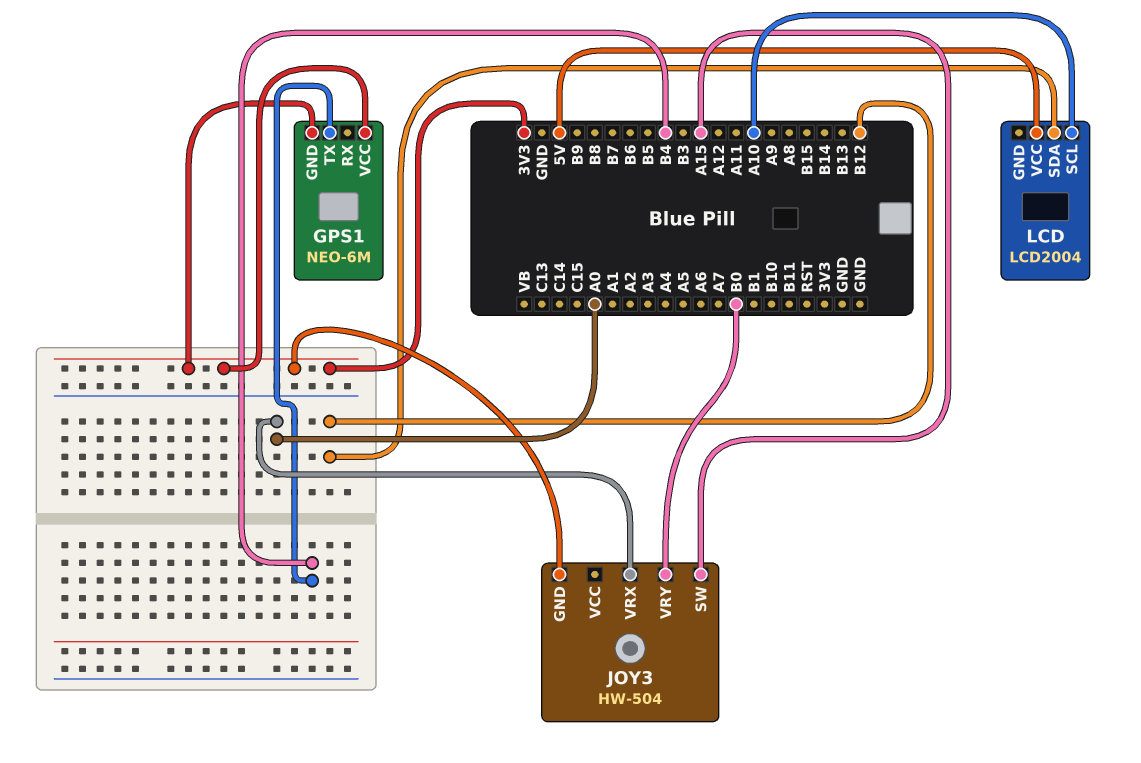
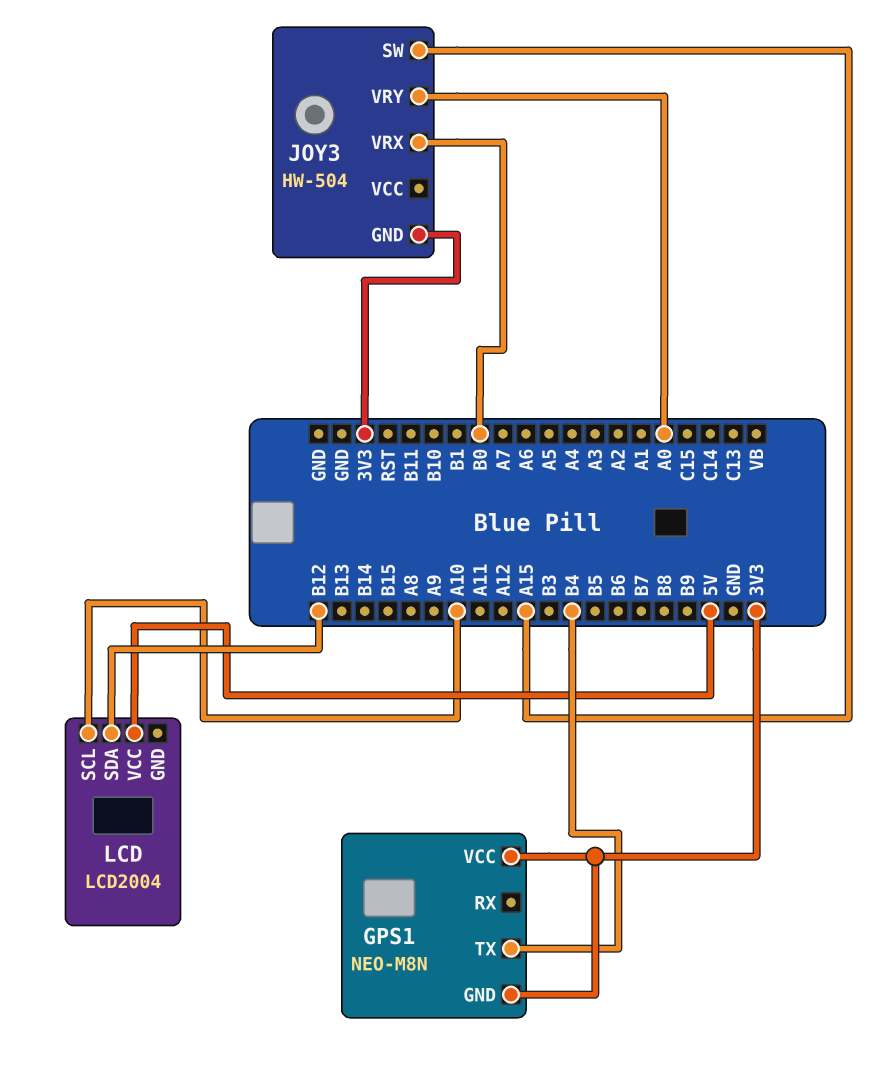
GPS1: NEO-6M -> NEO-M8N
JOY3 pin VRX: A0 -> B0
JOY3 pin VRY: B0 -> A0

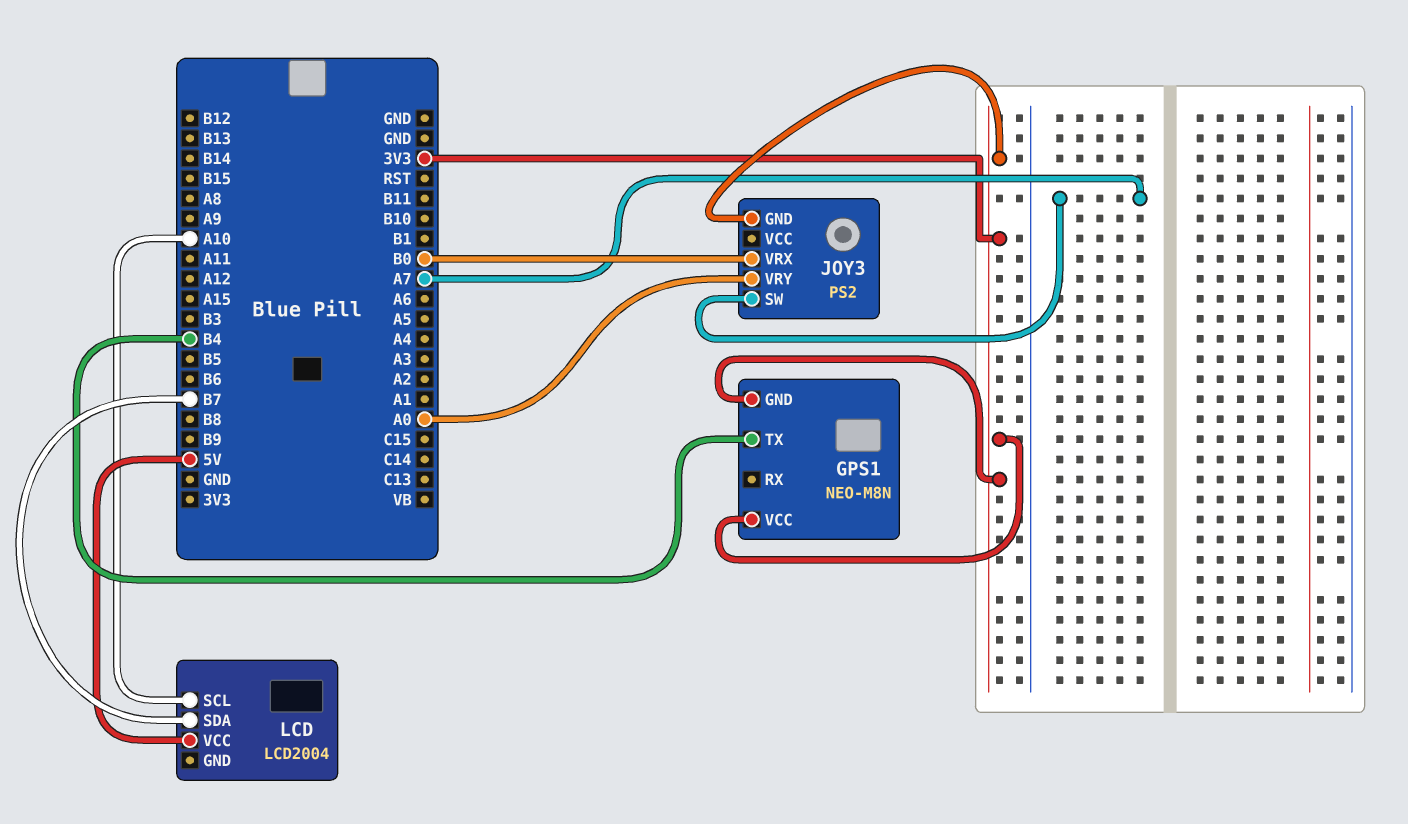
JOY3: HW-504 -> PS2
JOY3 pin SW: A15 -> A7
LCD pin SDA: B12 -> B7

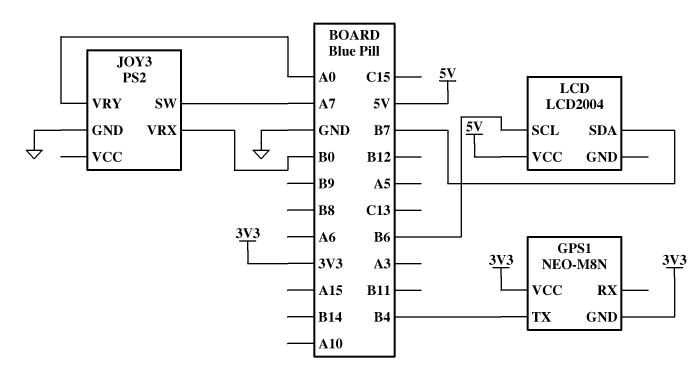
JOY3 pin GND: 3V3 -> GND
LCD pin SCL: A10 -> B6

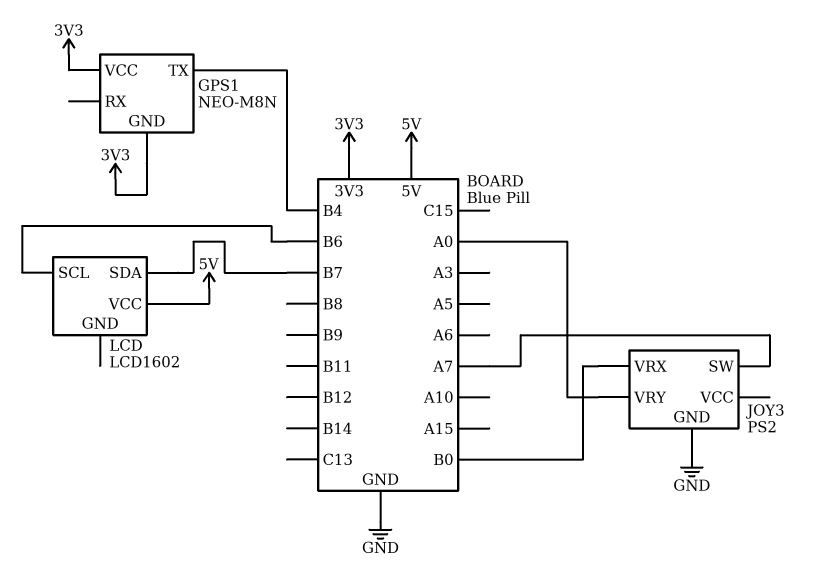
LCD: LCD2004 -> LCD1602

